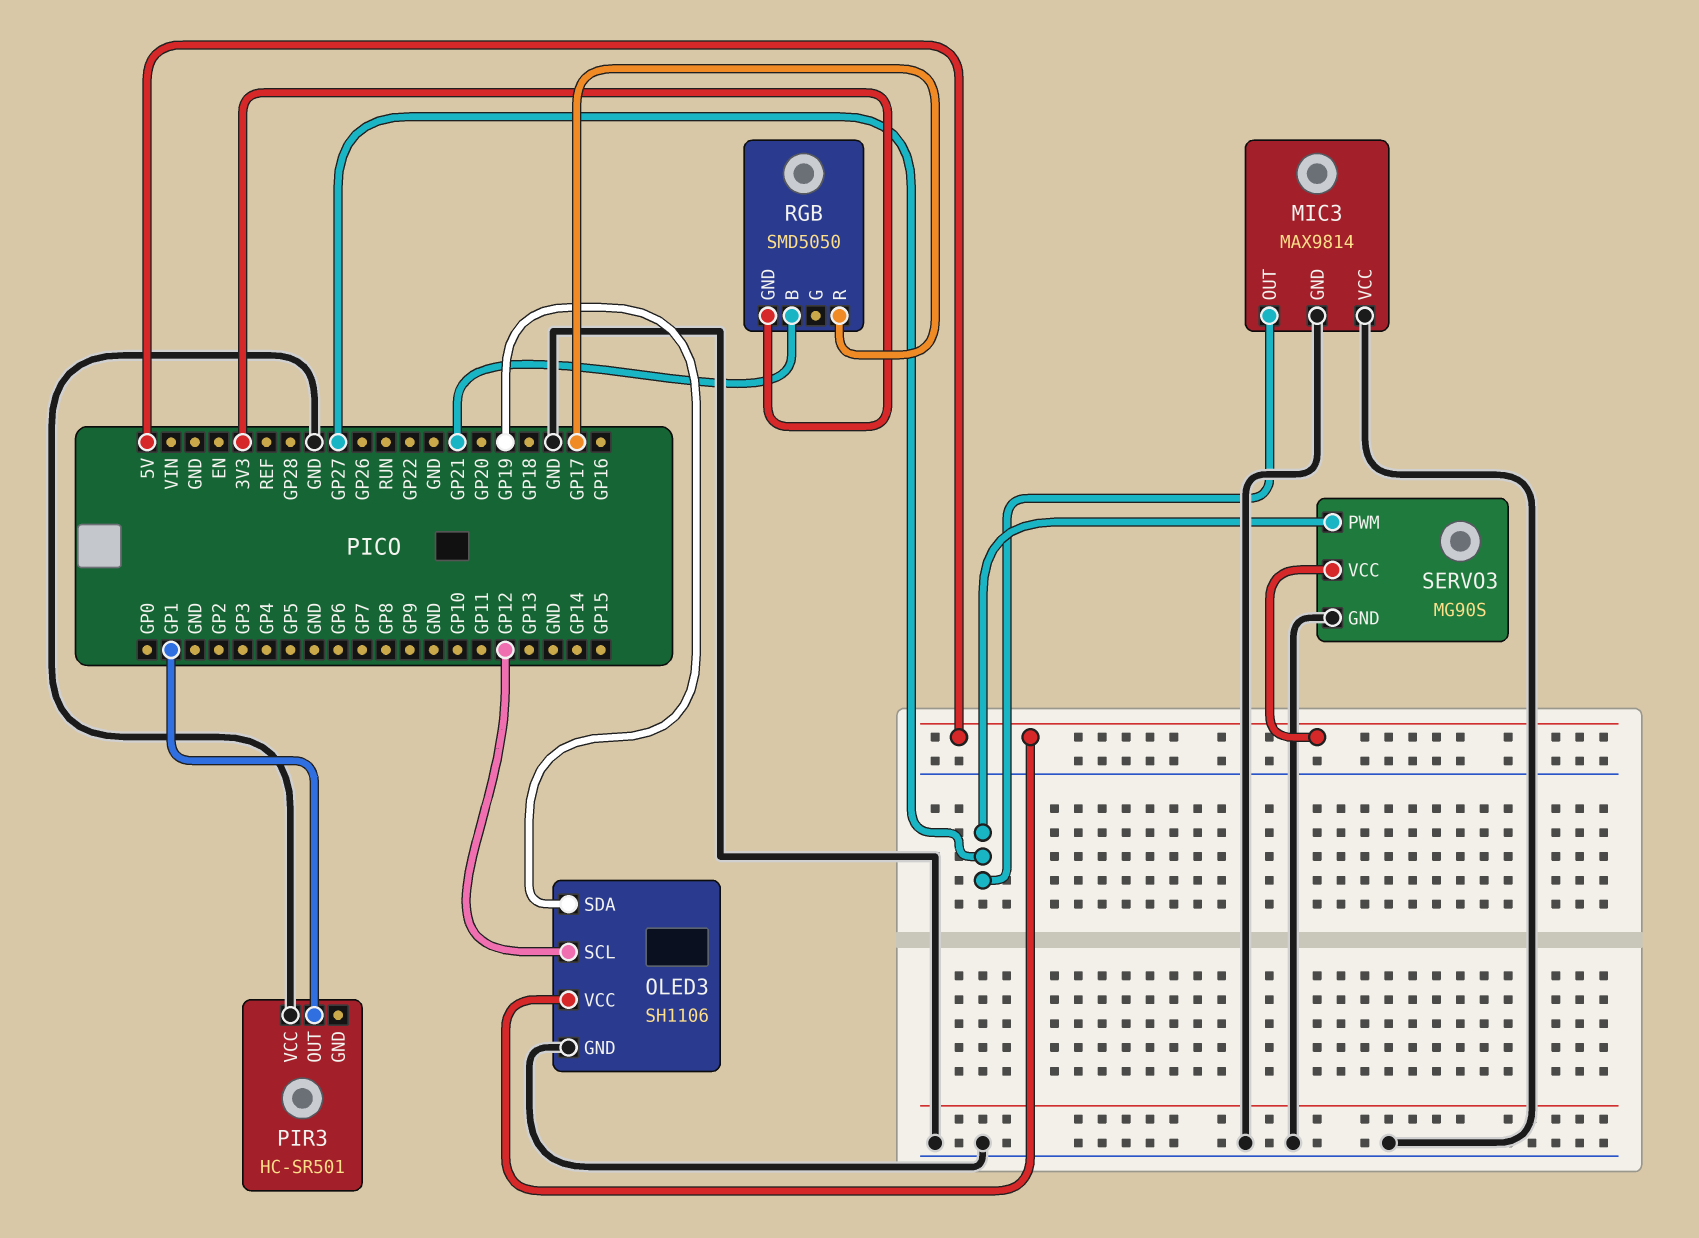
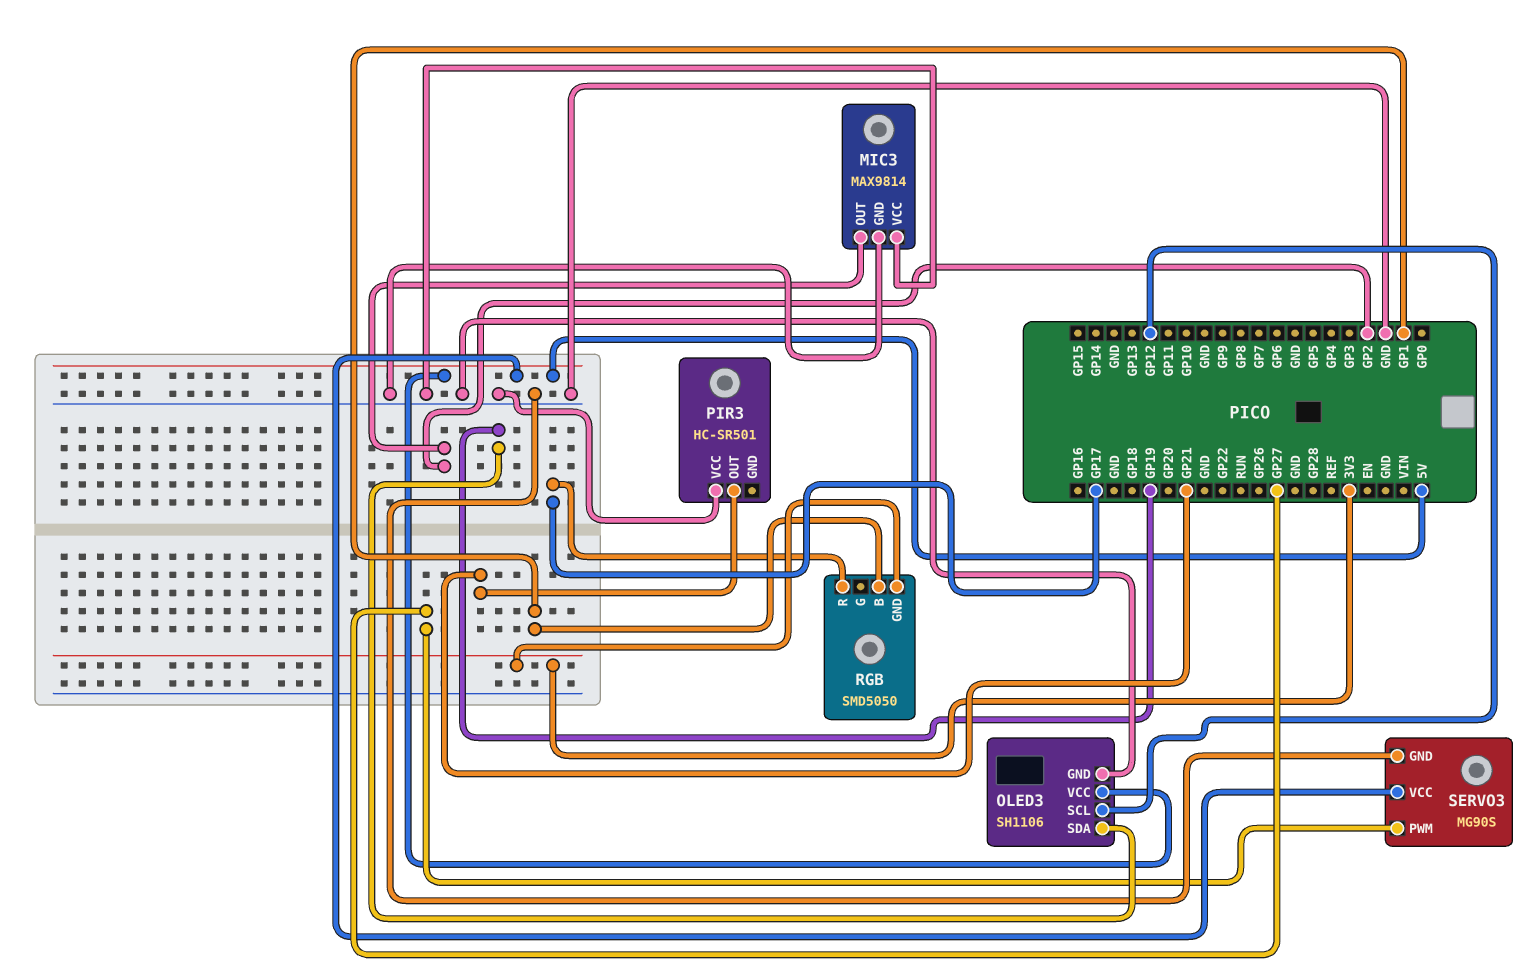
MIC3 pin OUT: GP27 -> GP2
PIR3 pin OUT: GP1 -> GP21
RGB pin B: GP21 -> GP1

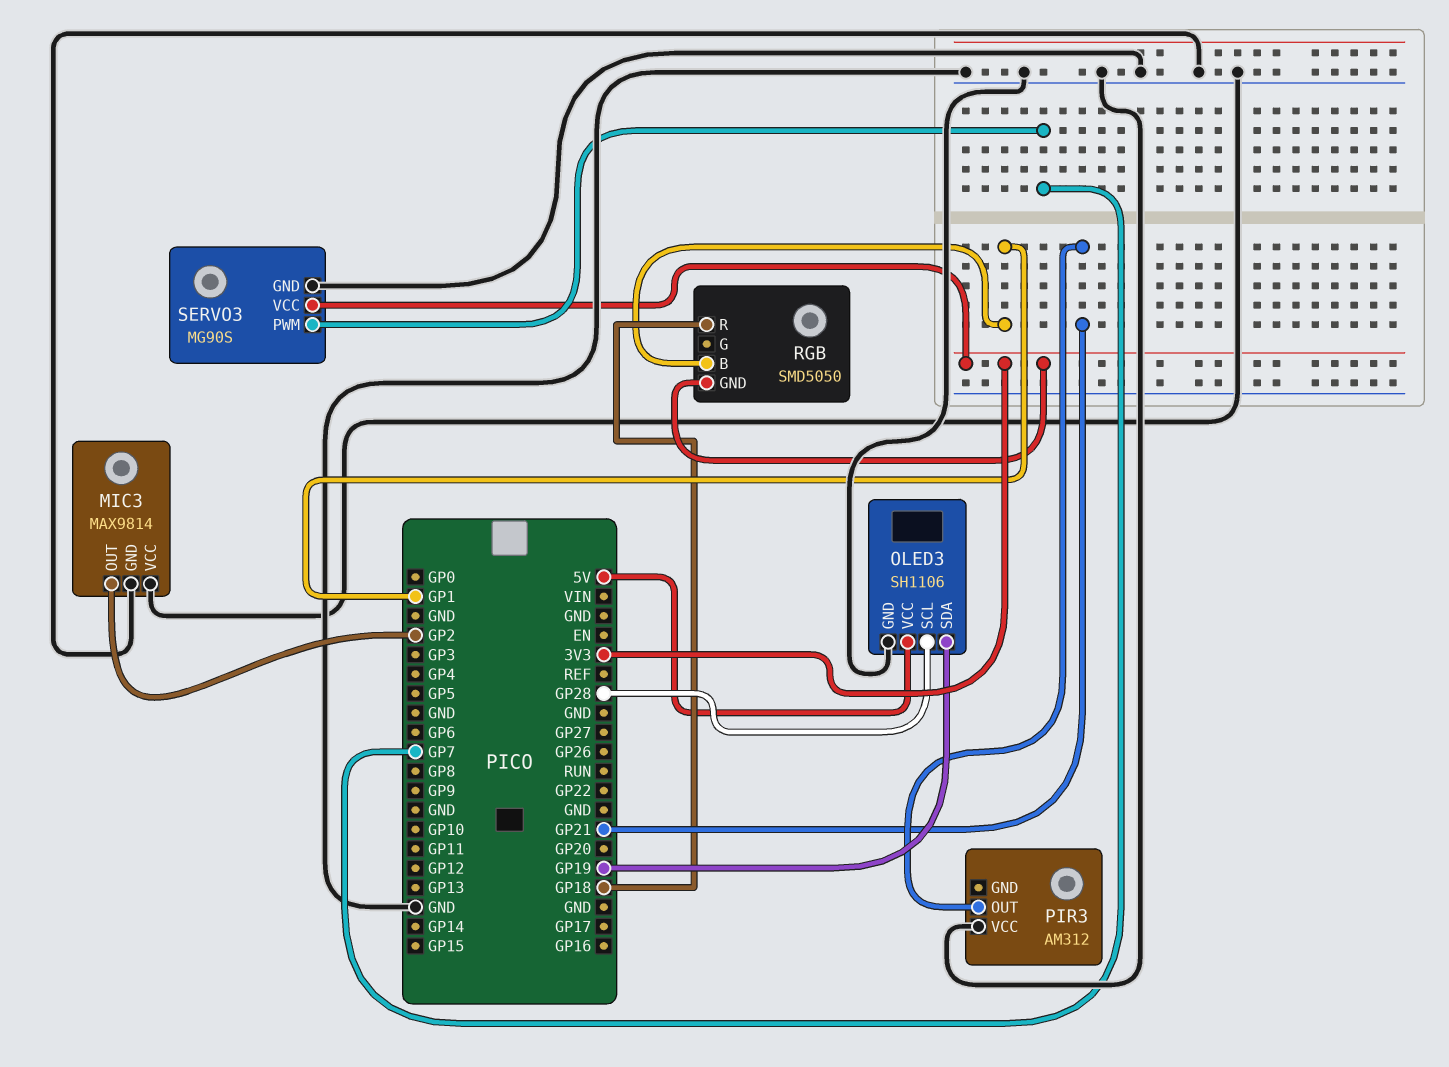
OLED3 pin SCL: GP12 -> GP28
PIR3: HC-SR501 -> AM312
RGB pin R: GP17 -> GP18
SERVO3 pin PWM: GP27 -> GP7
SERVO3 pin VCC: 5V -> 3V3

